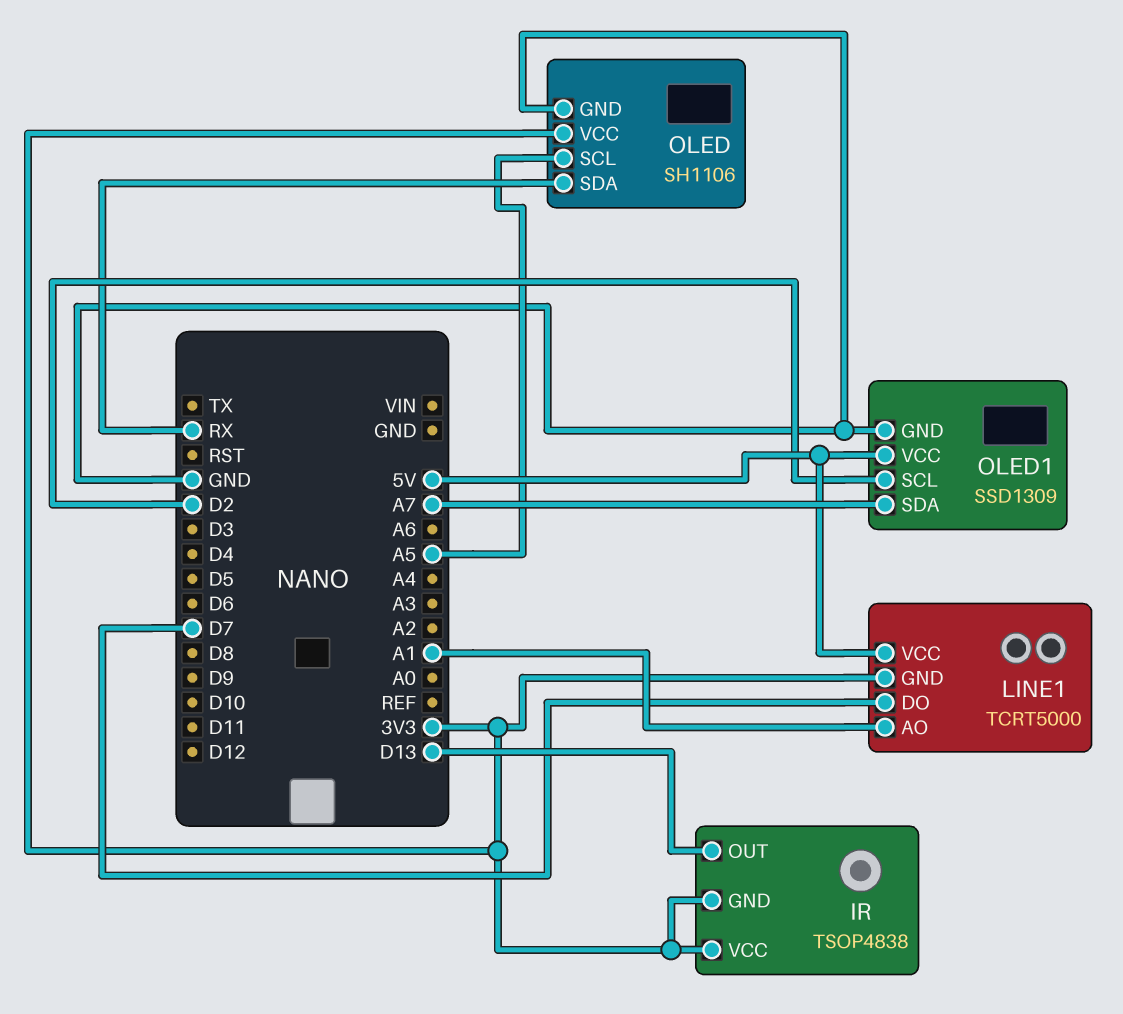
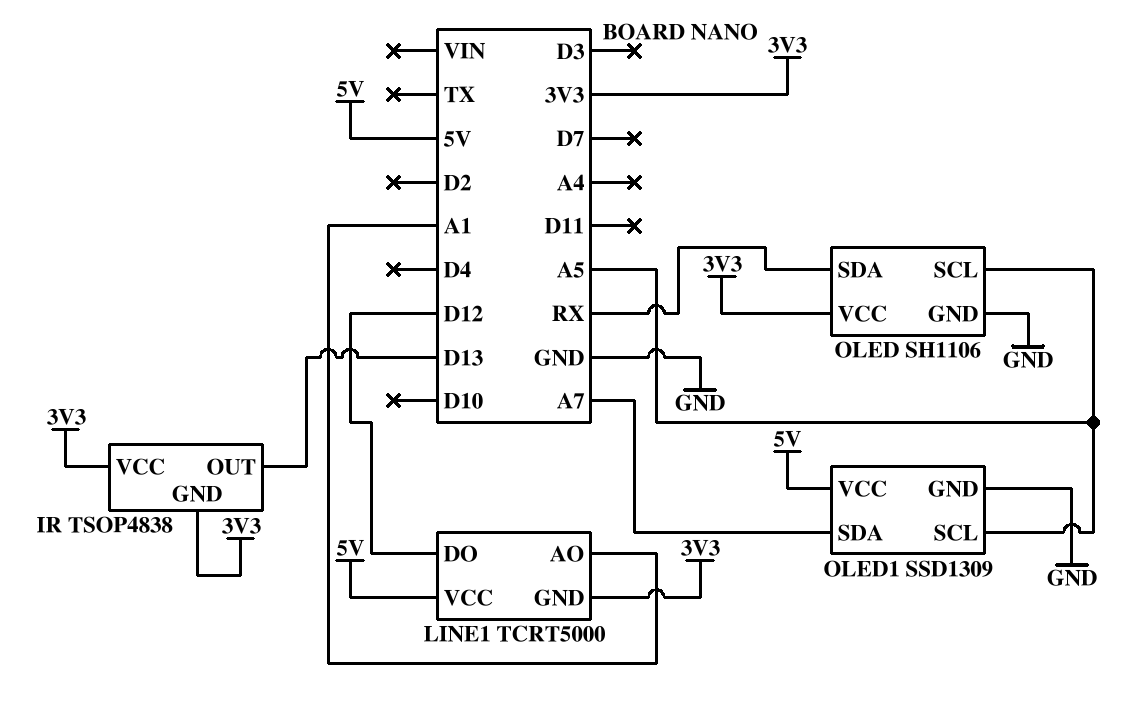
LINE1 pin DO: D7 -> D12
OLED1 pin SCL: D2 -> A5

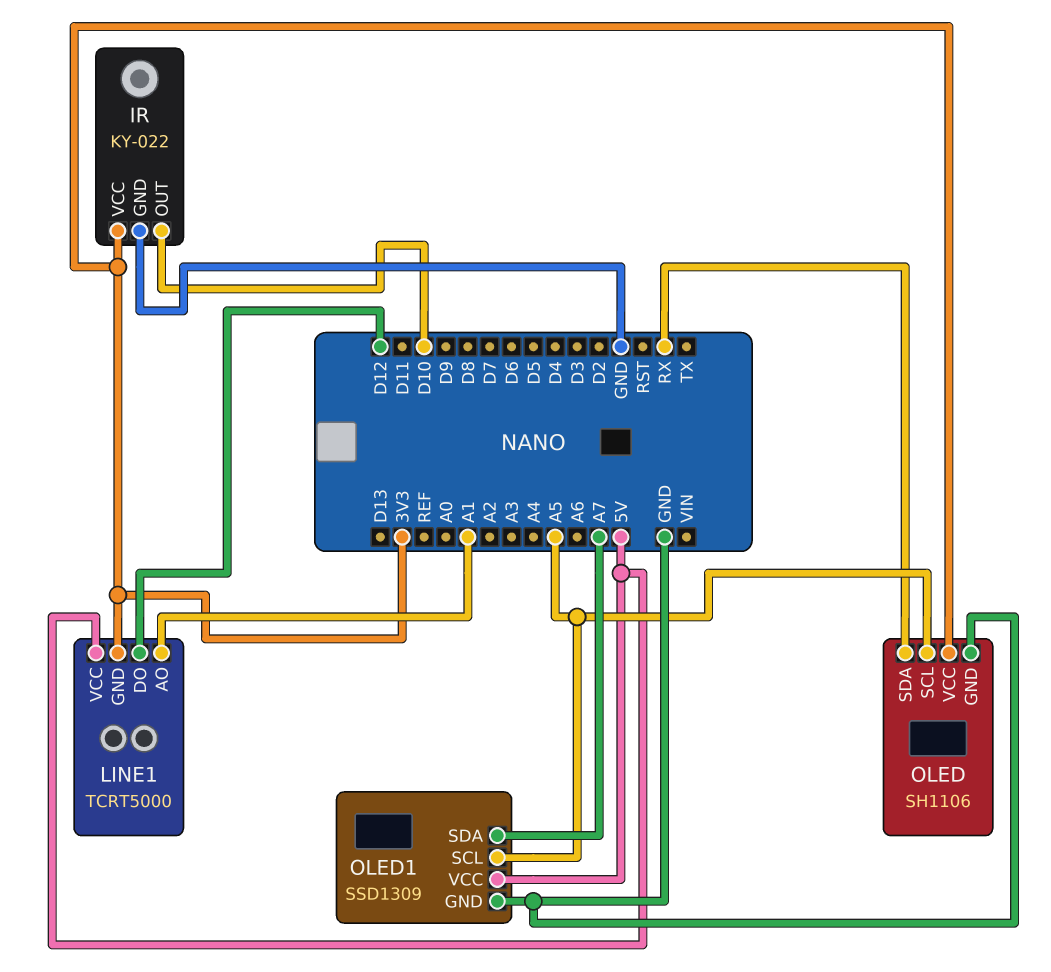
IR: TSOP4838 -> KY-022
IR pin GND: 3V3 -> GND
IR pin OUT: D13 -> D10

